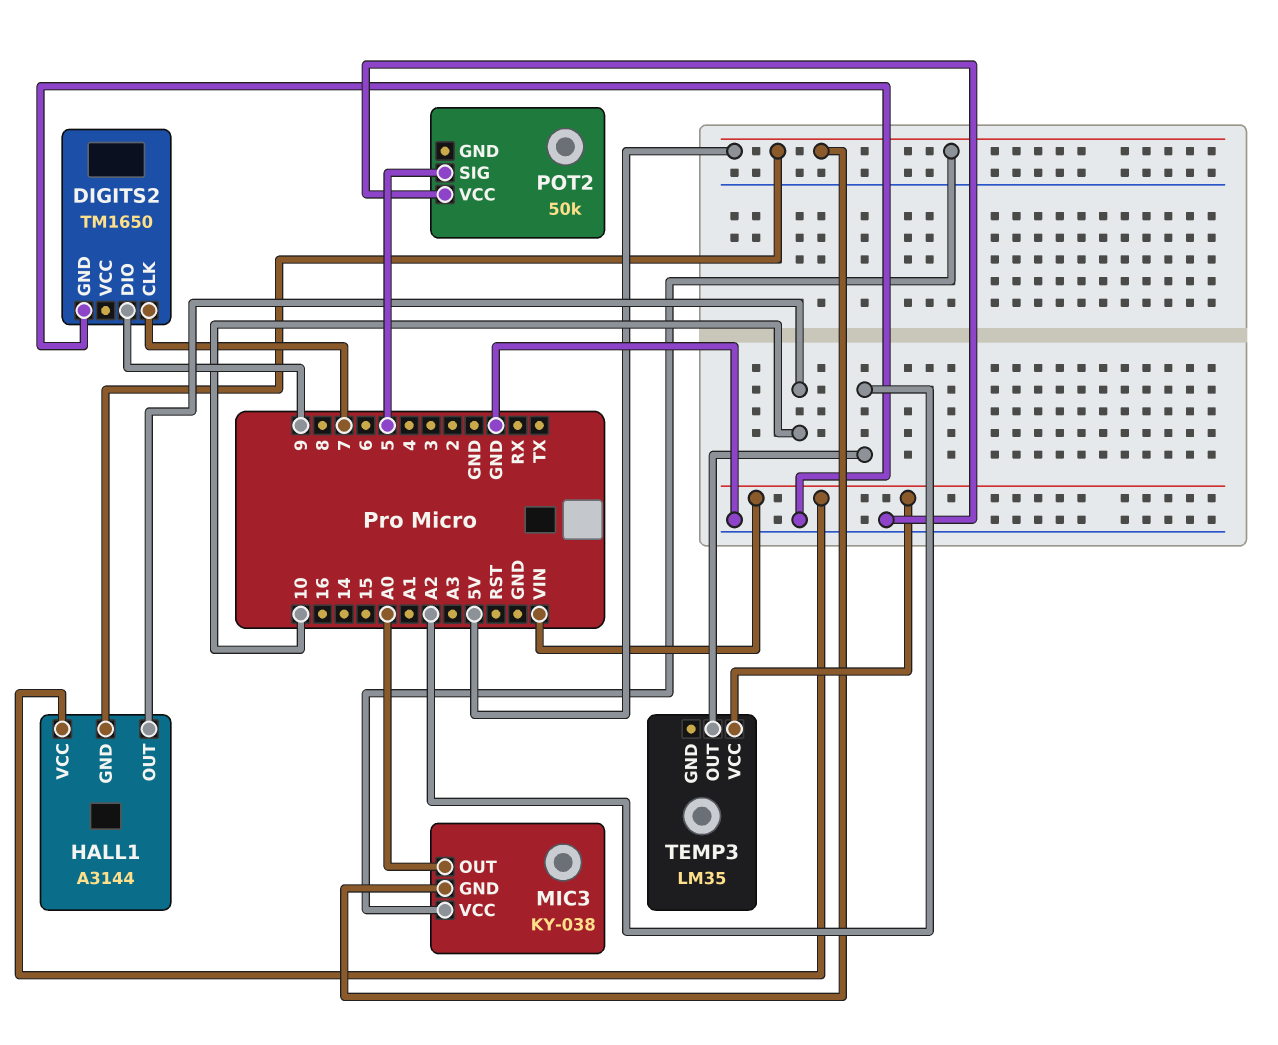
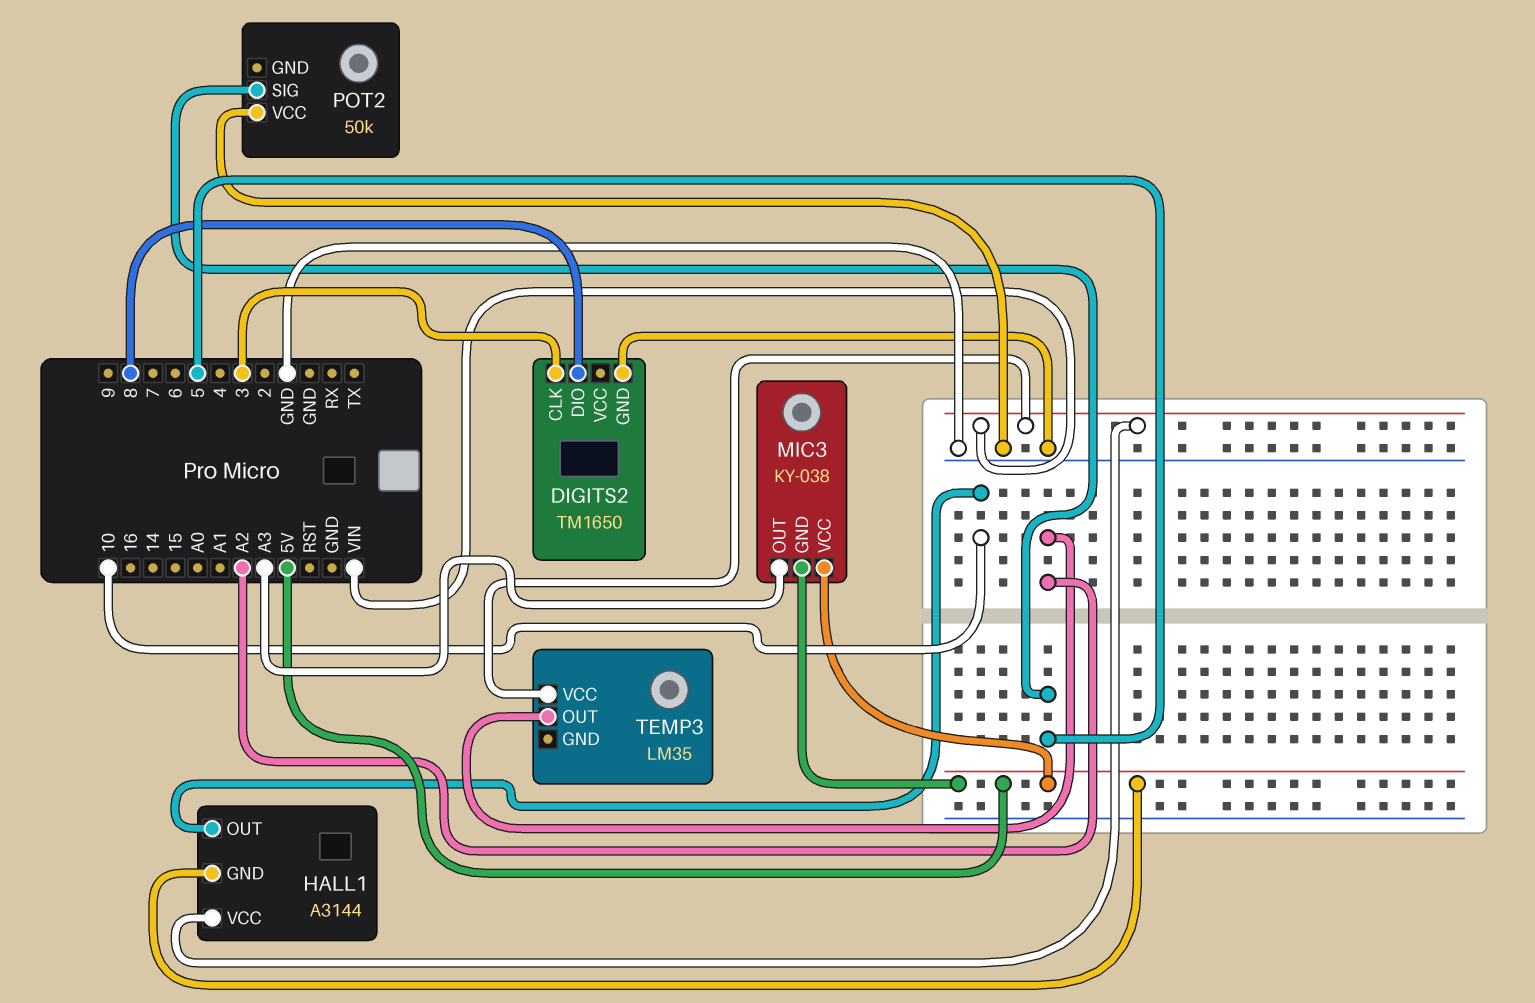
DIGITS2 pin CLK: 7 -> 3
DIGITS2 pin DIO: 9 -> 8
MIC3 pin OUT: A0 -> A3

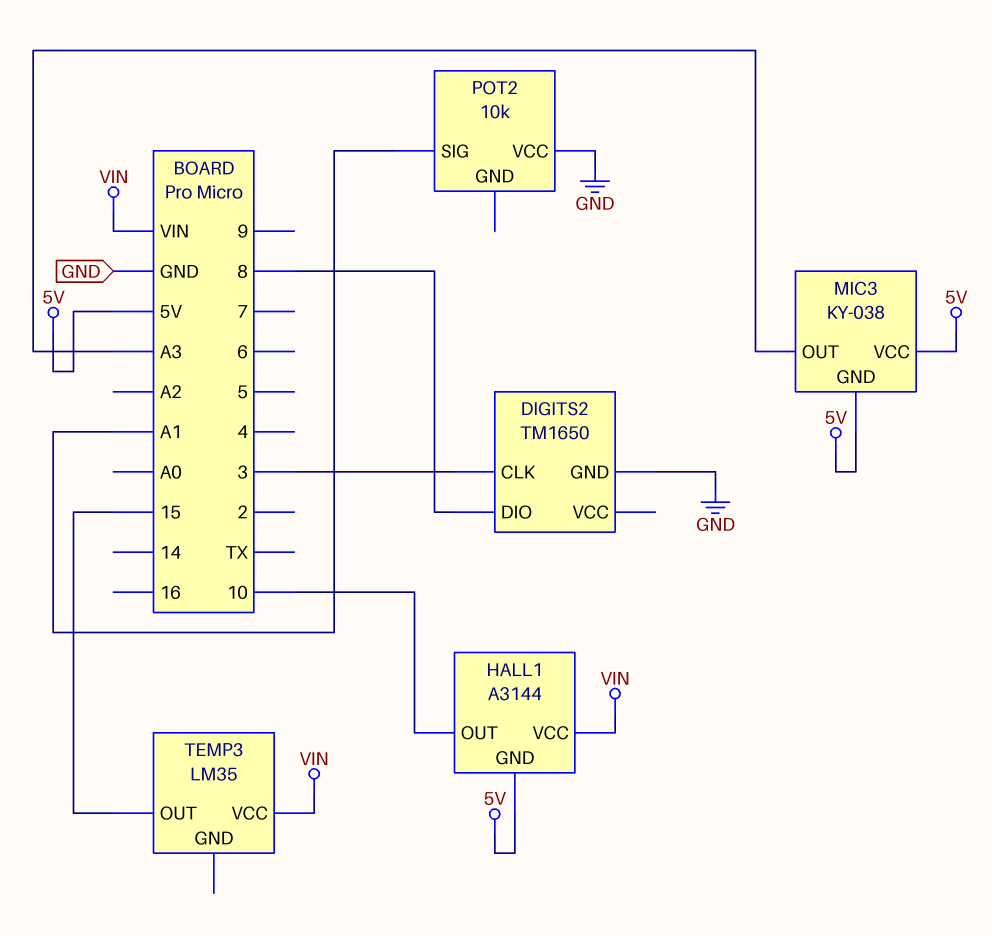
POT2: 50k -> 10k
POT2 pin SIG: 5 -> A1
TEMP3 pin OUT: A2 -> 15

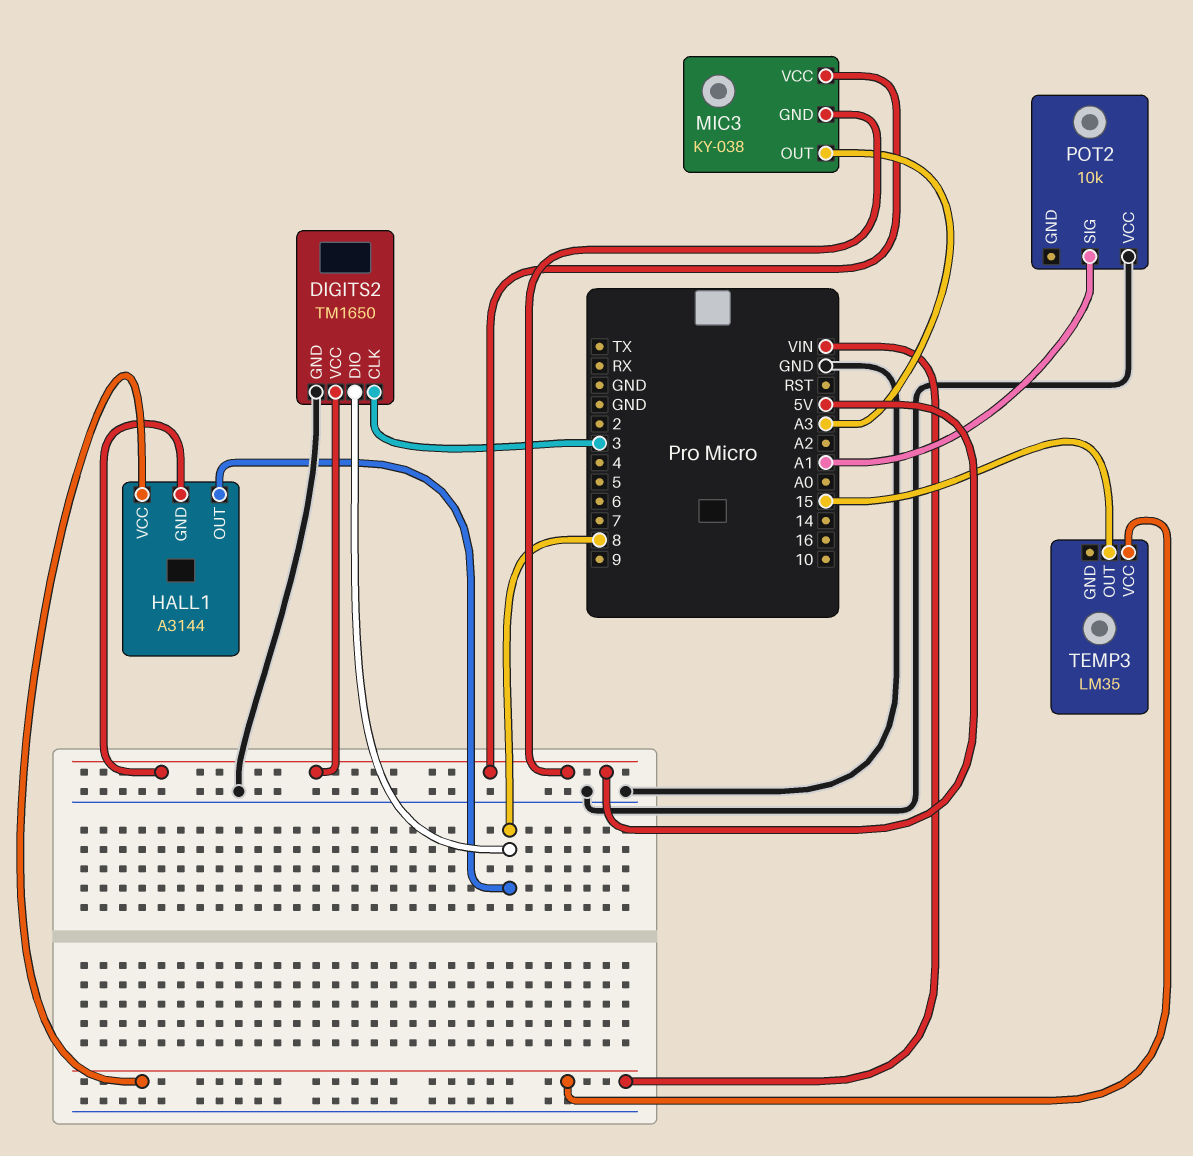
DIGITS2 pin VCC: none -> 5V
HALL1 pin OUT: 10 -> 8

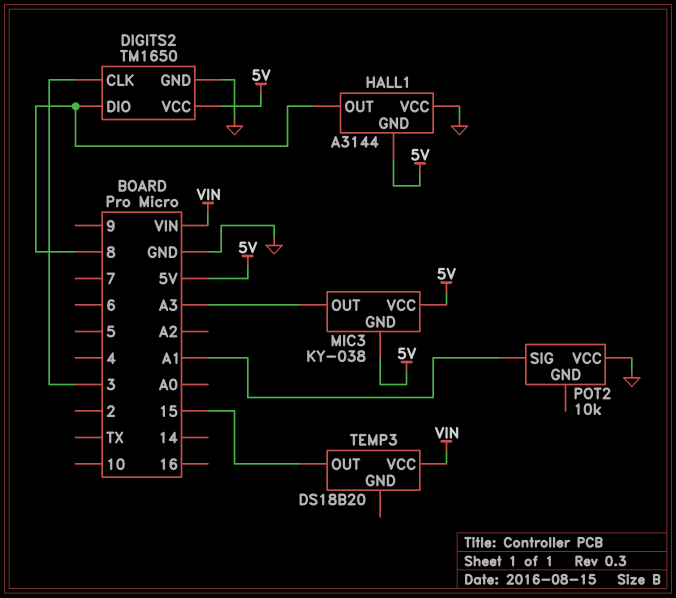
HALL1 pin VCC: VIN -> GND
TEMP3: LM35 -> DS18B20

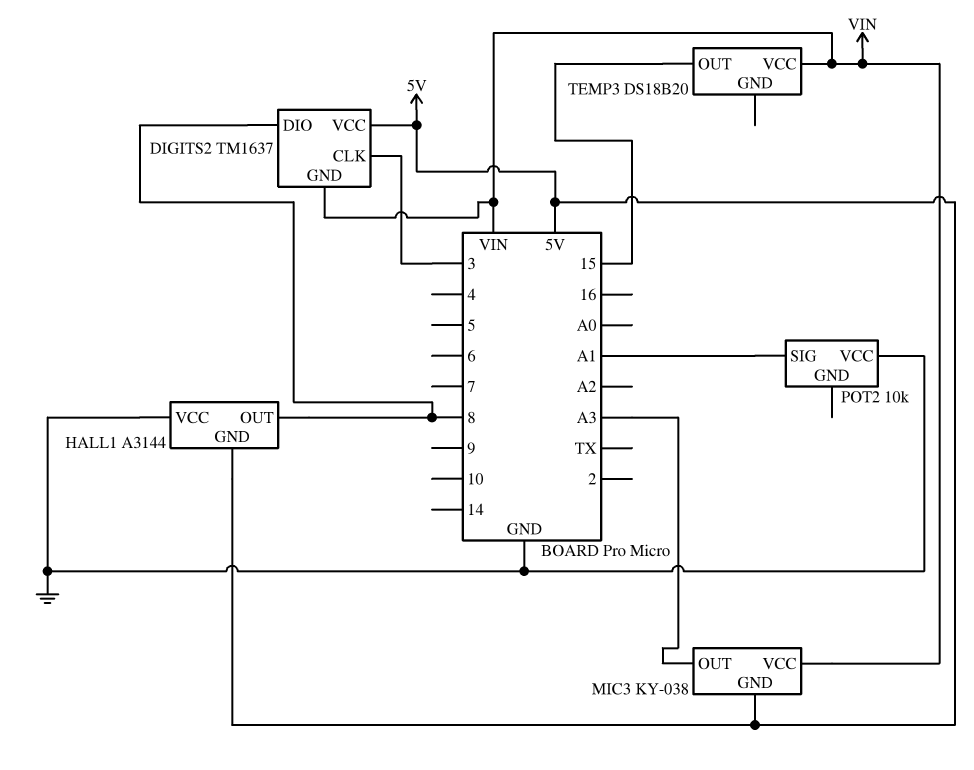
DIGITS2: TM1650 -> TM1637
DIGITS2 pin GND: GND -> VIN
MIC3 pin VCC: 5V -> VIN

